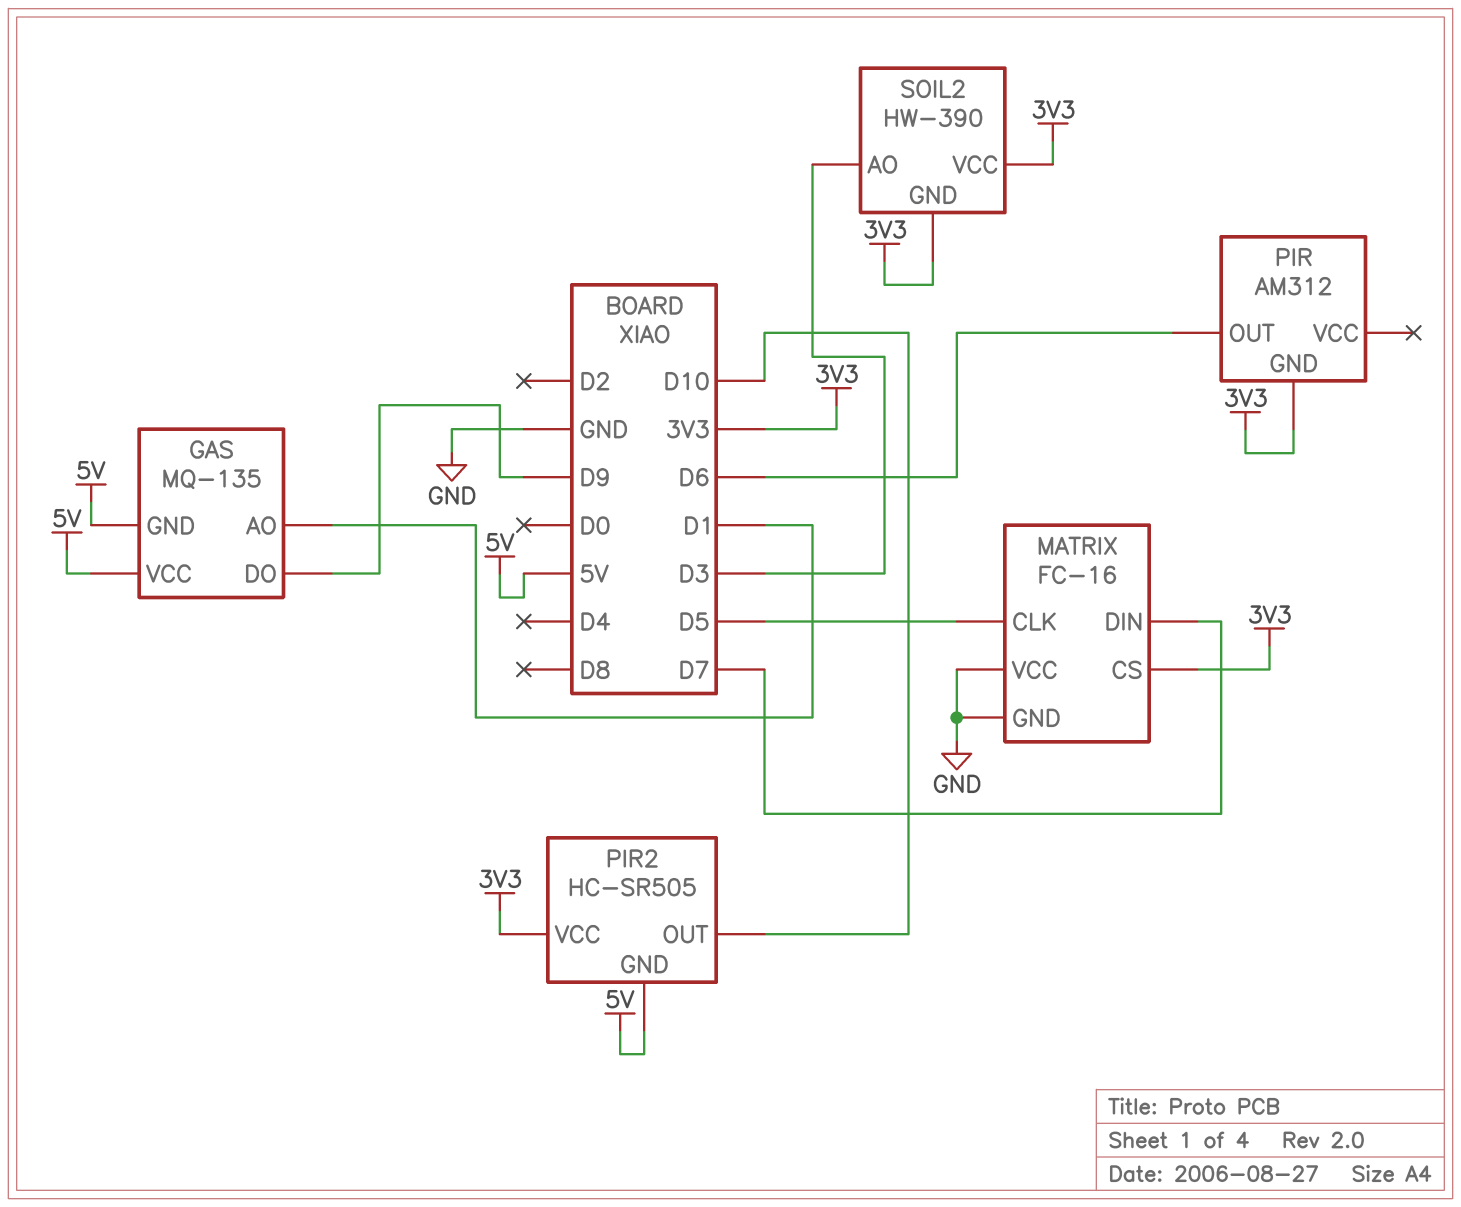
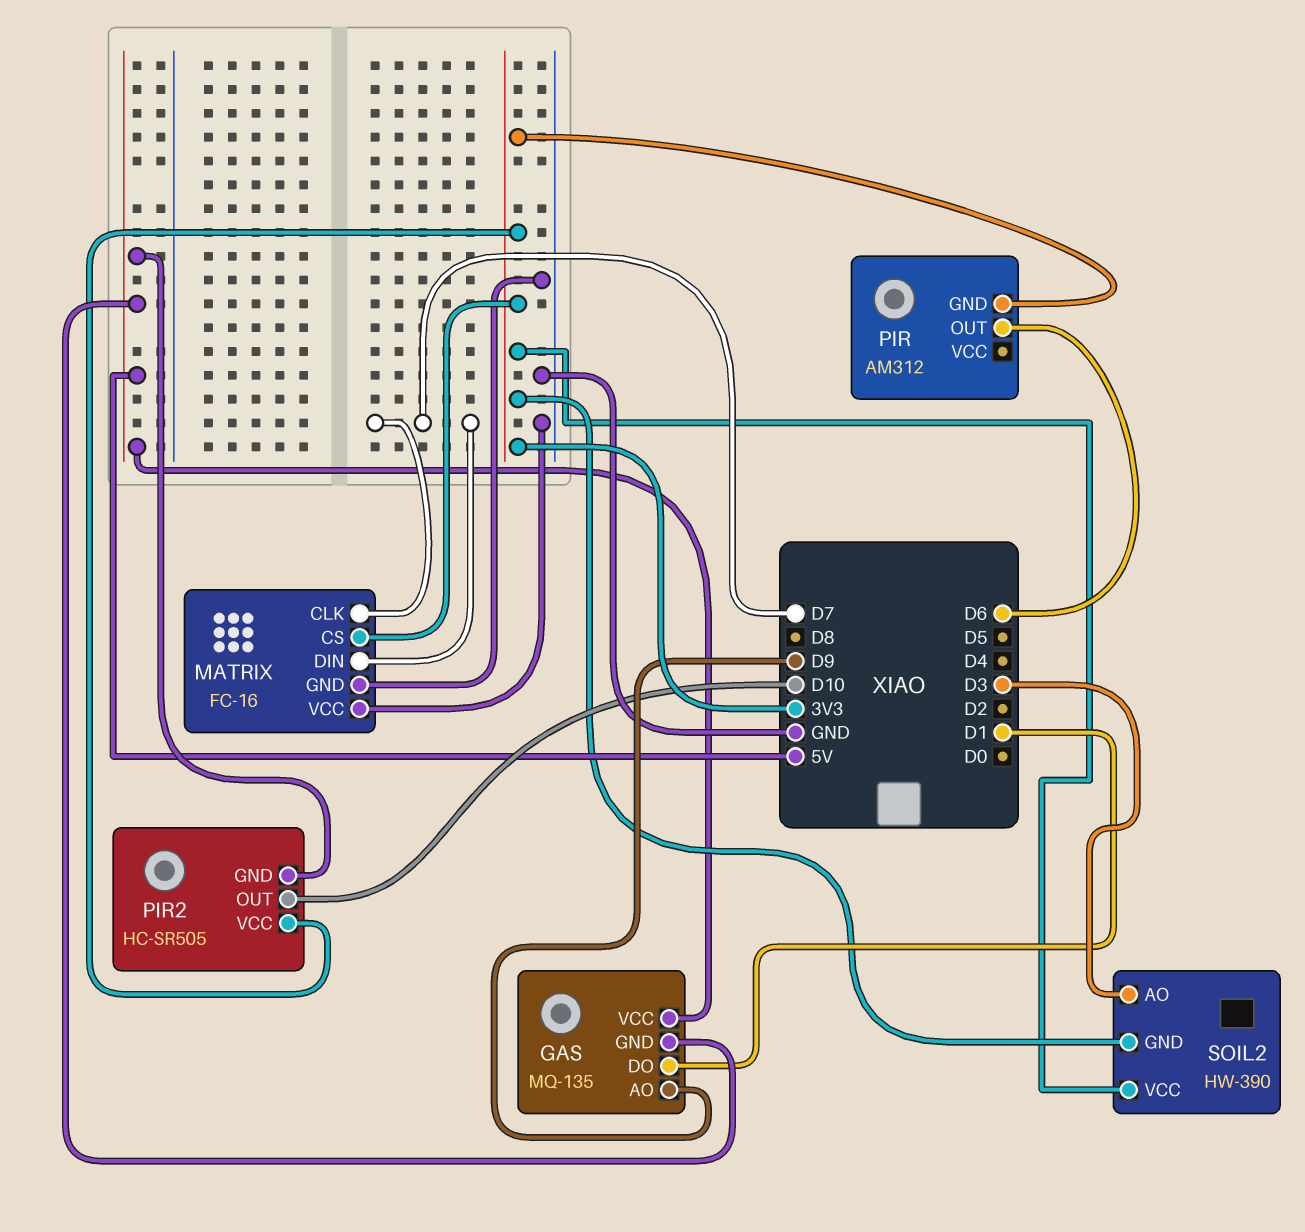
GAS pin AO: D1 -> D9
GAS pin DO: D9 -> D1
MATRIX pin CLK: D5 -> D7

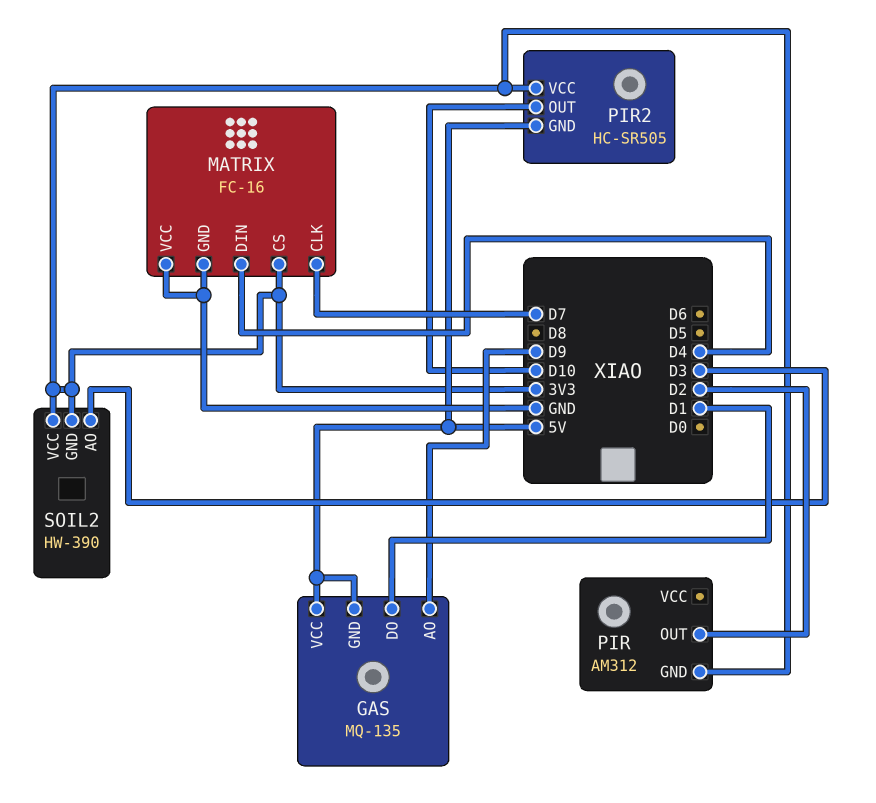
MATRIX pin DIN: D7 -> D4
PIR pin OUT: D6 -> D2

